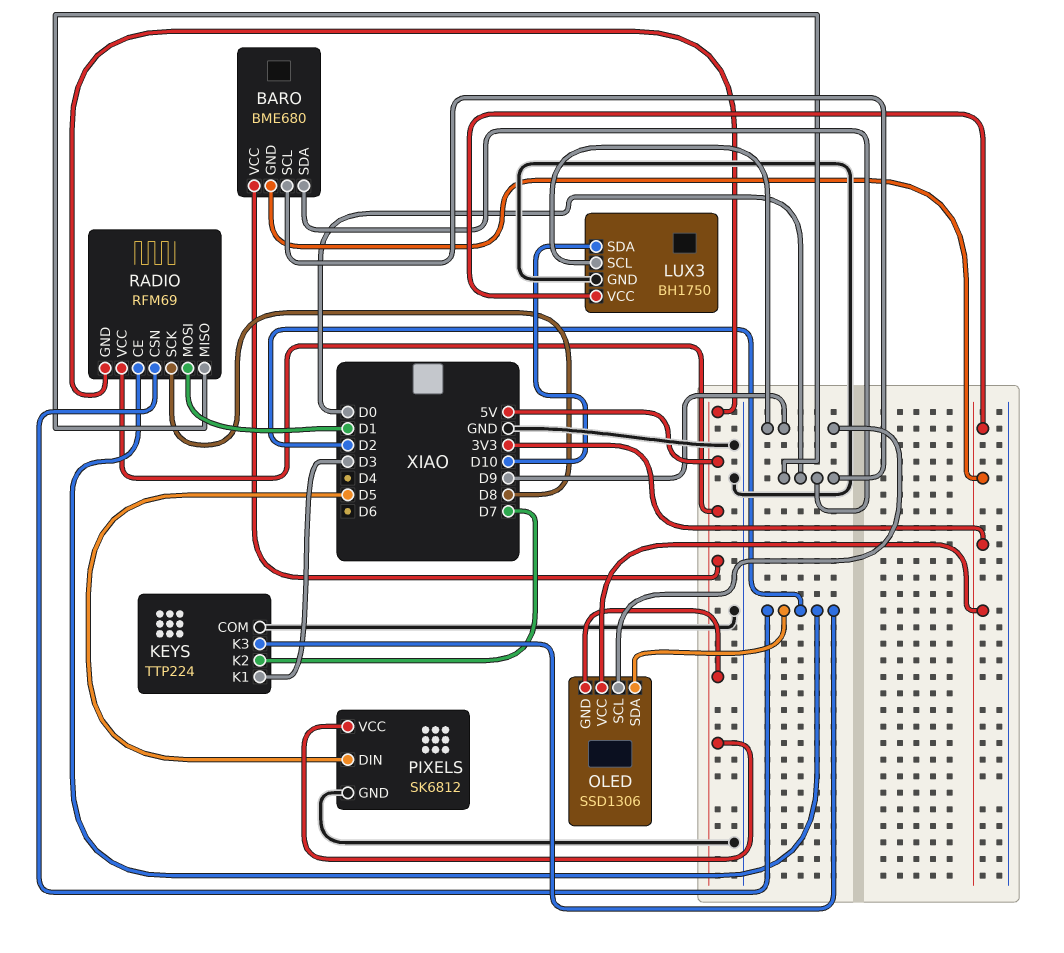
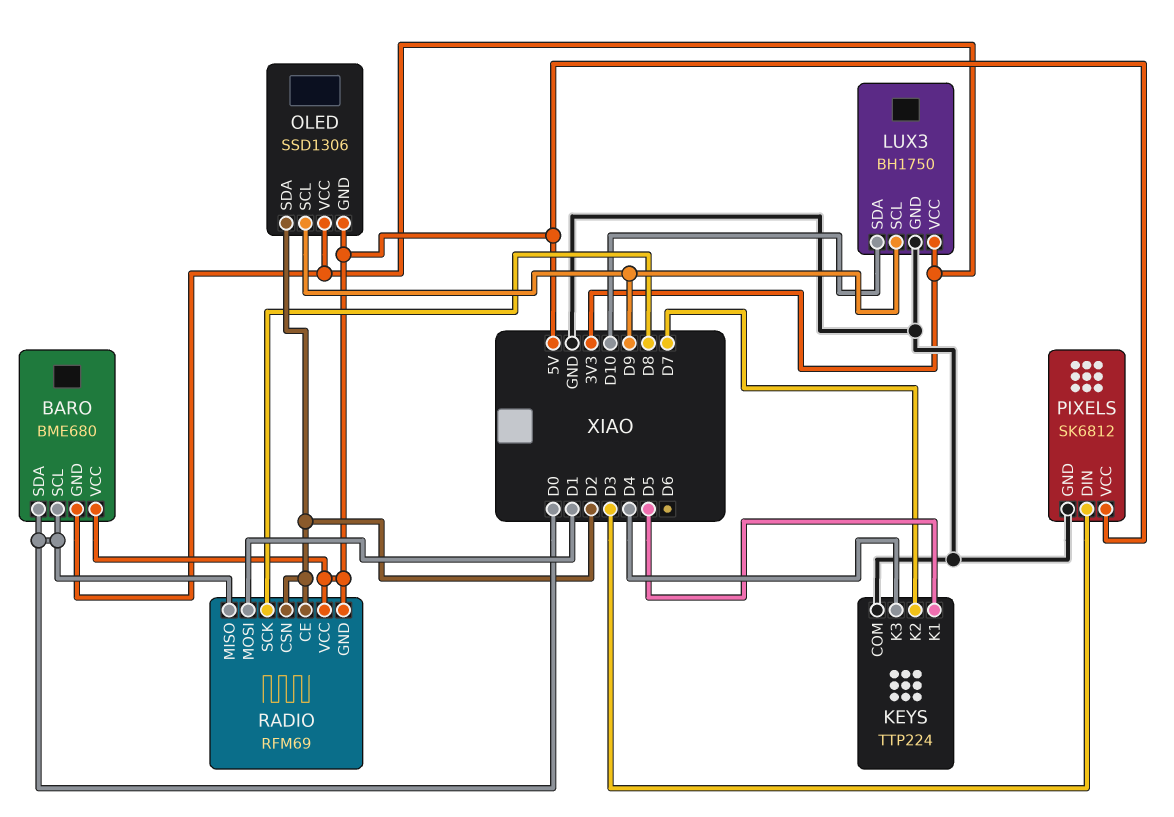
KEYS pin K1: D3 -> D5
KEYS pin K3: D2 -> D4
PIXELS pin DIN: D5 -> D3

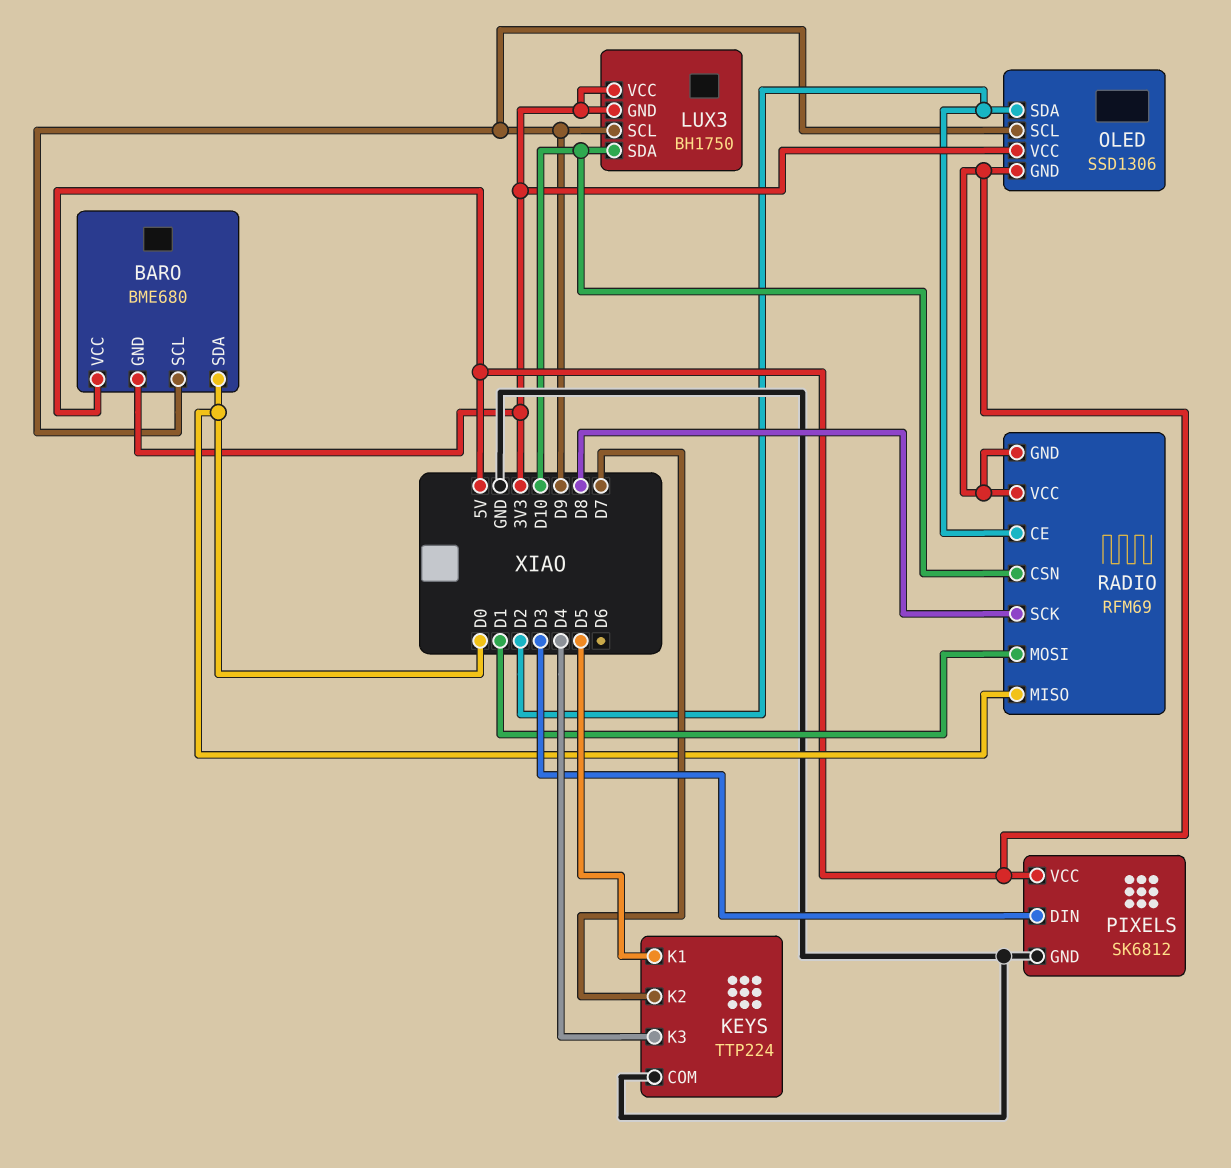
BARO pin SCL: D0 -> D9
LUX3 pin GND: GND -> 3V3
RADIO pin CSN: D2 -> D10

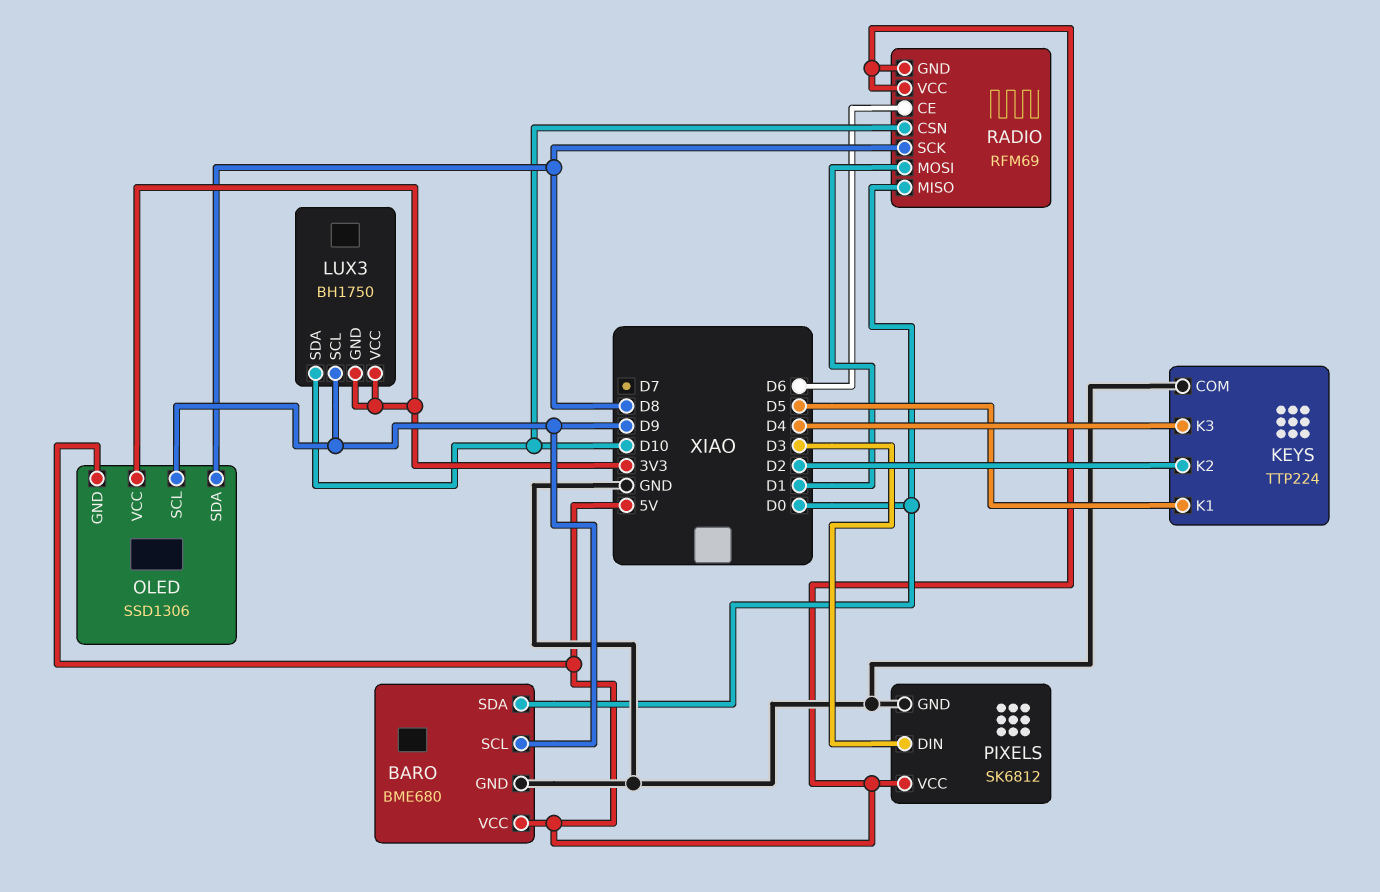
BARO pin GND: 3V3 -> GND
KEYS pin K2: D7 -> D2
OLED pin SDA: D2 -> D8
RADIO pin CE: D2 -> D6

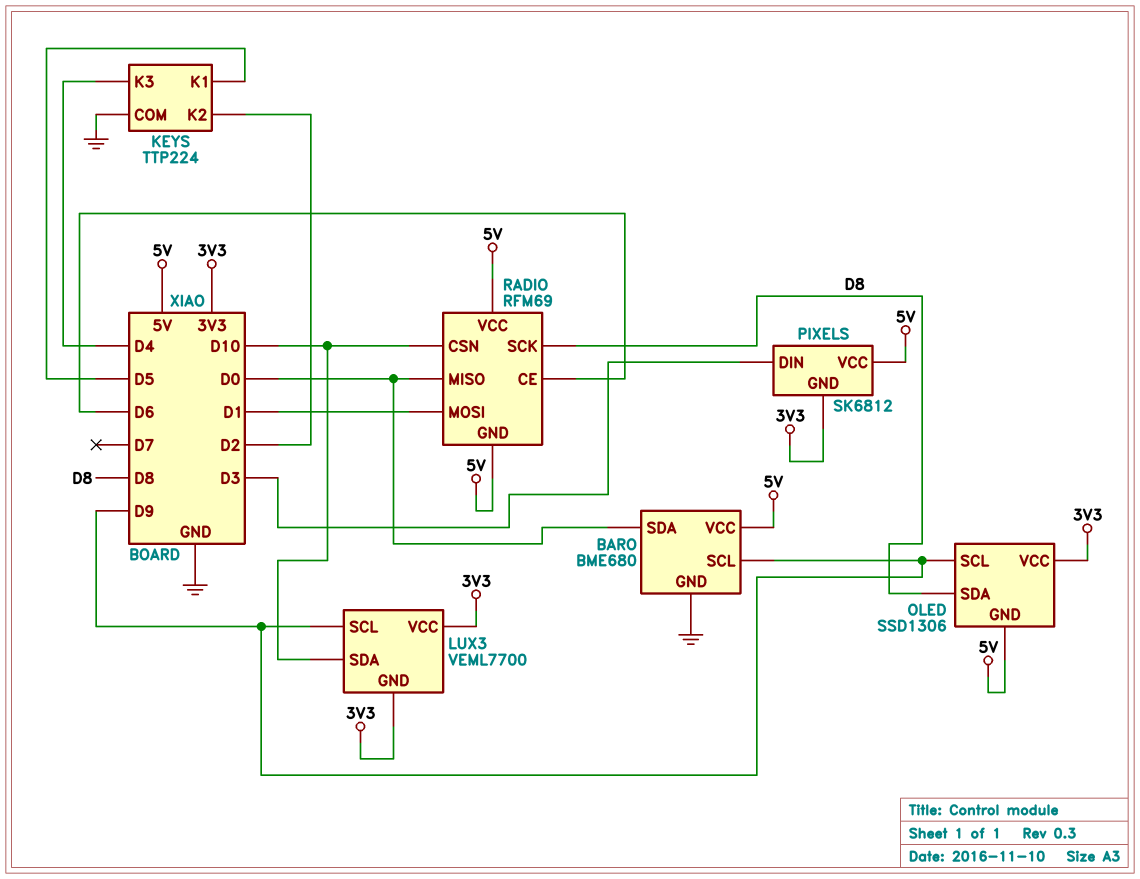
LUX3: BH1750 -> VEML7700
PIXELS pin GND: GND -> 3V3

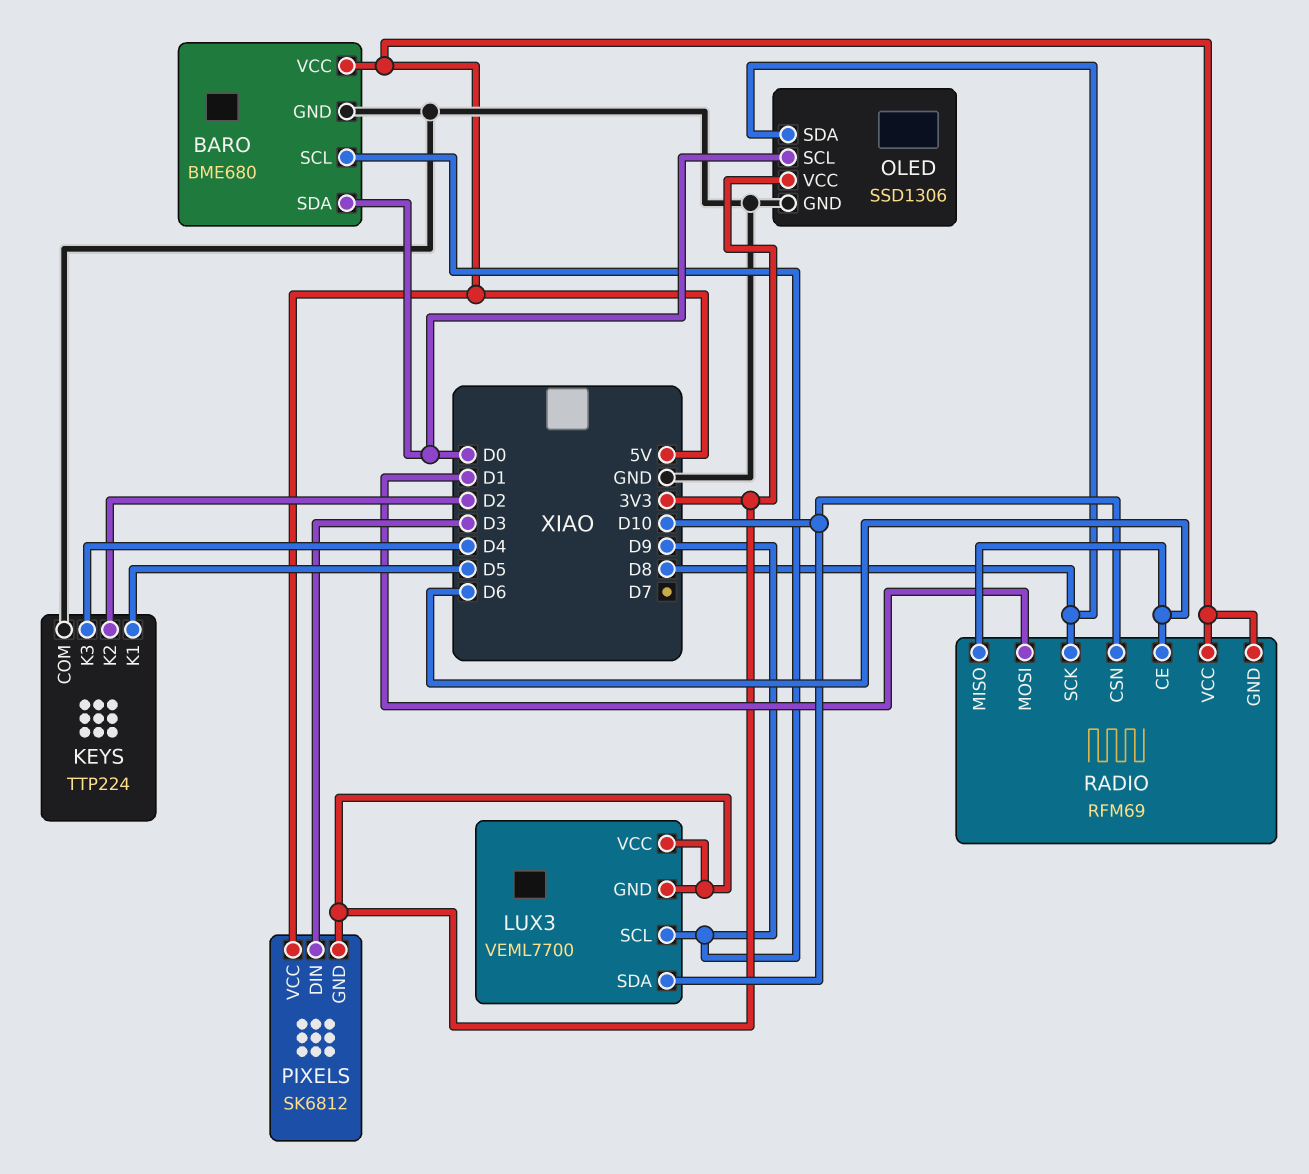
OLED pin GND: 5V -> GND
OLED pin SCL: D9 -> D0
RADIO pin MISO: D0 -> D6

